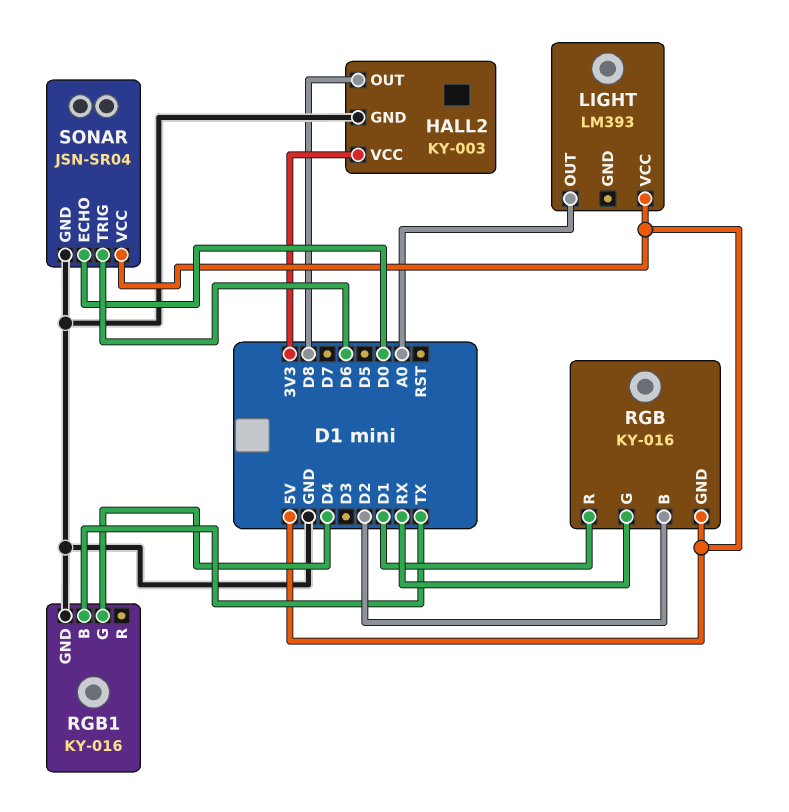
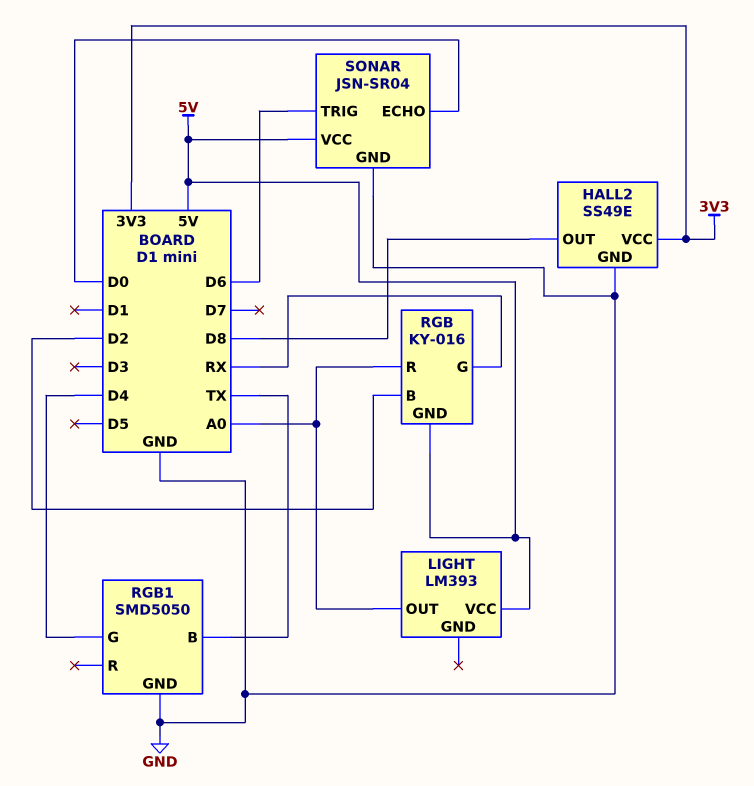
HALL2: KY-003 -> SS49E
RGB pin R: D1 -> A0
RGB1: KY-016 -> SMD5050

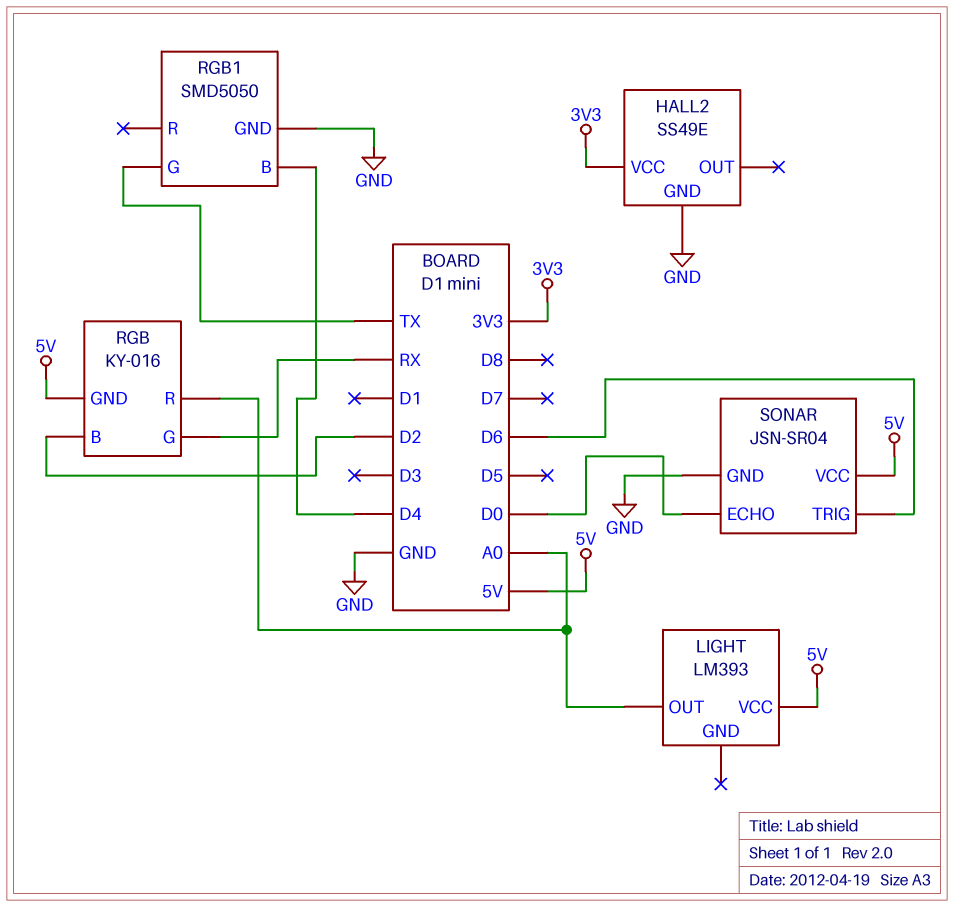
HALL2 pin OUT: D8 -> none
RGB1 pin B: TX -> D4
RGB1 pin G: D4 -> TX

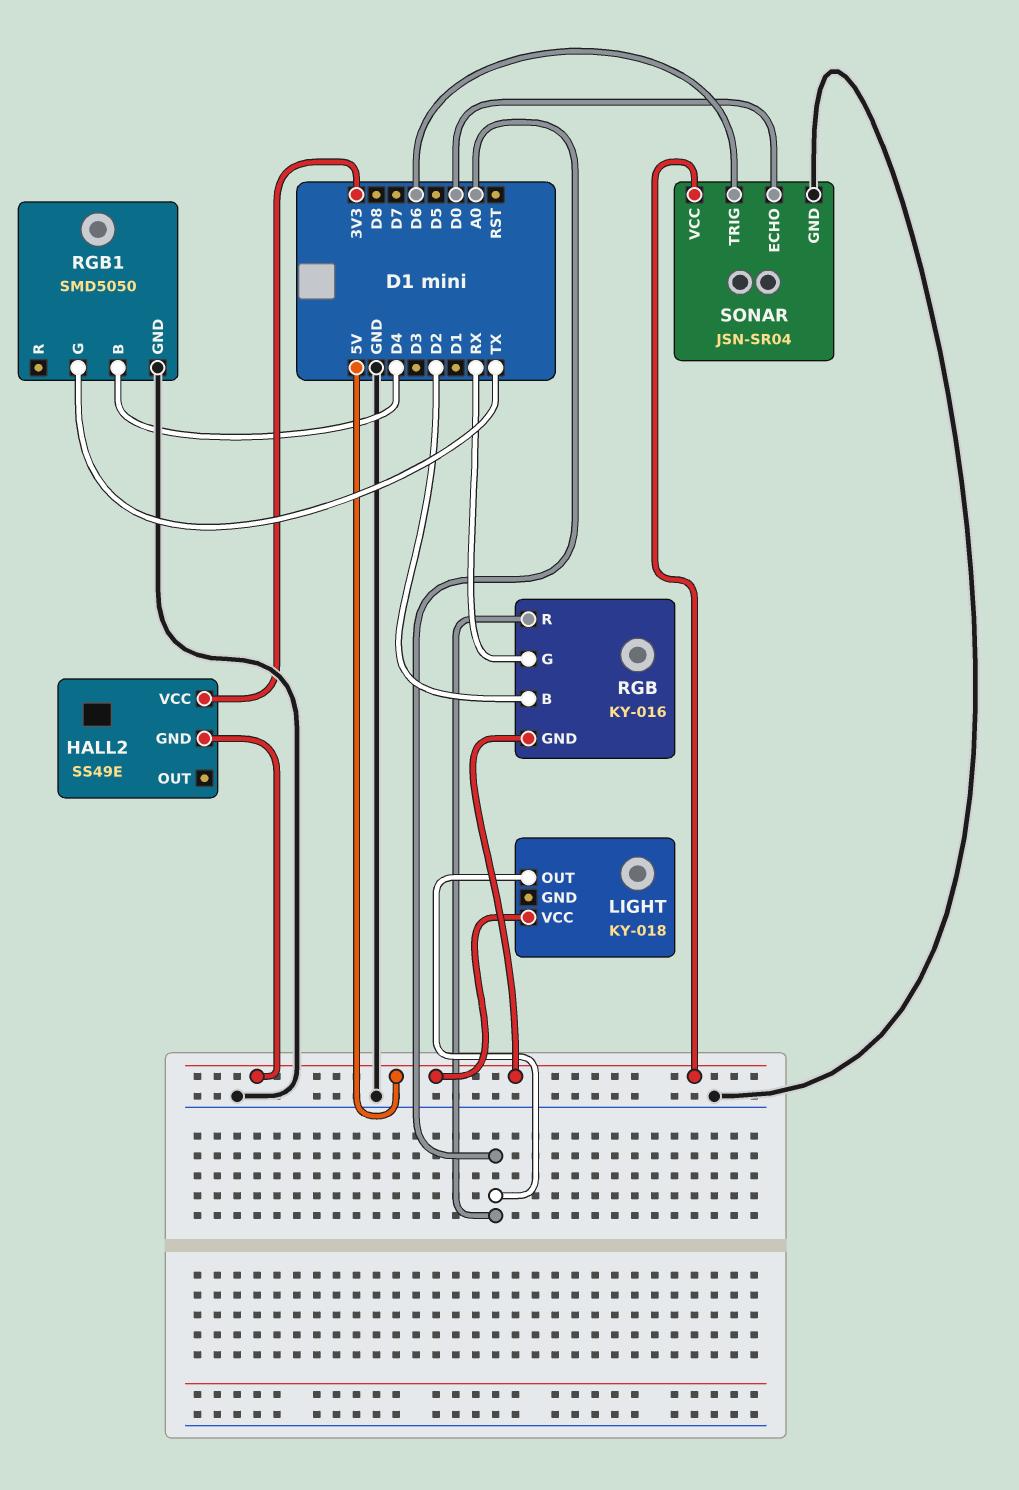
HALL2 pin GND: GND -> 5V
LIGHT: LM393 -> KY-018

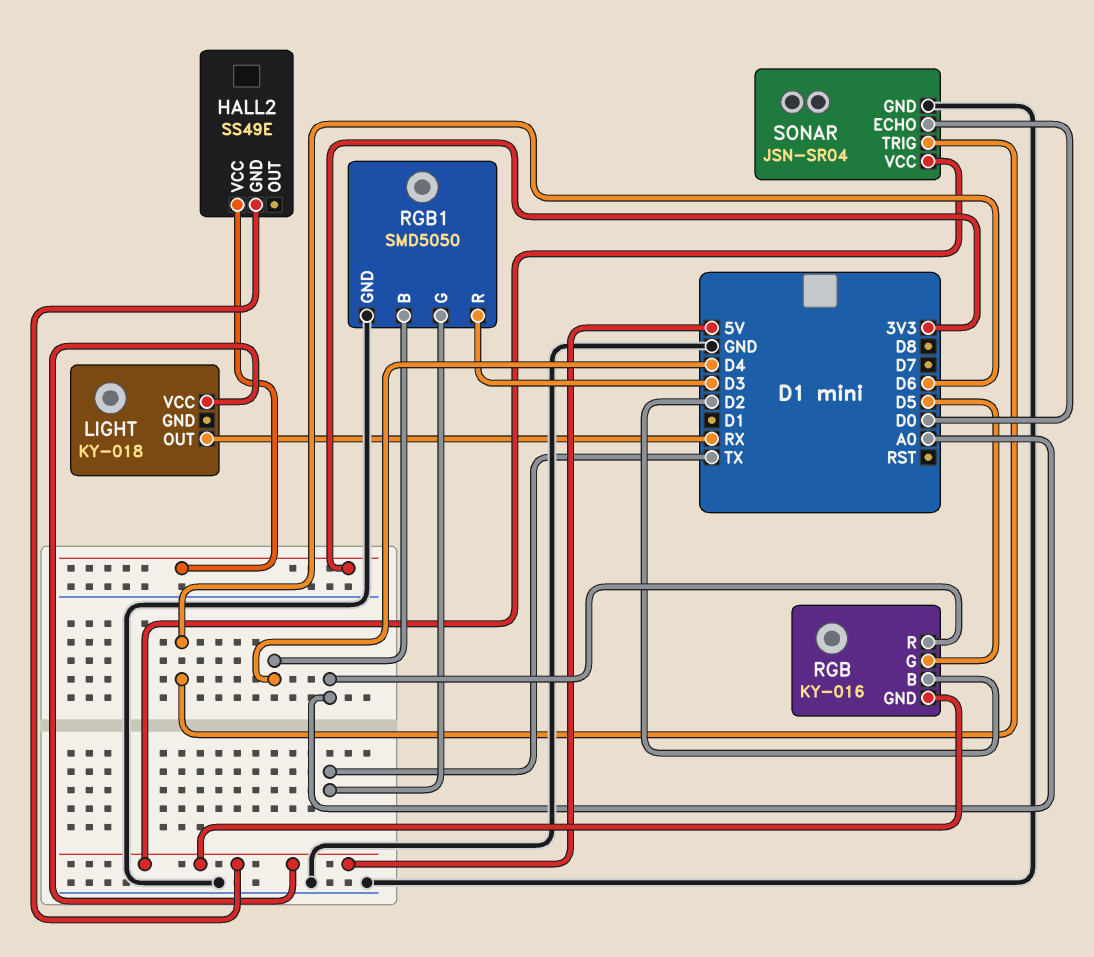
LIGHT pin OUT: A0 -> RX
RGB pin G: RX -> D5
RGB1 pin R: none -> D3

